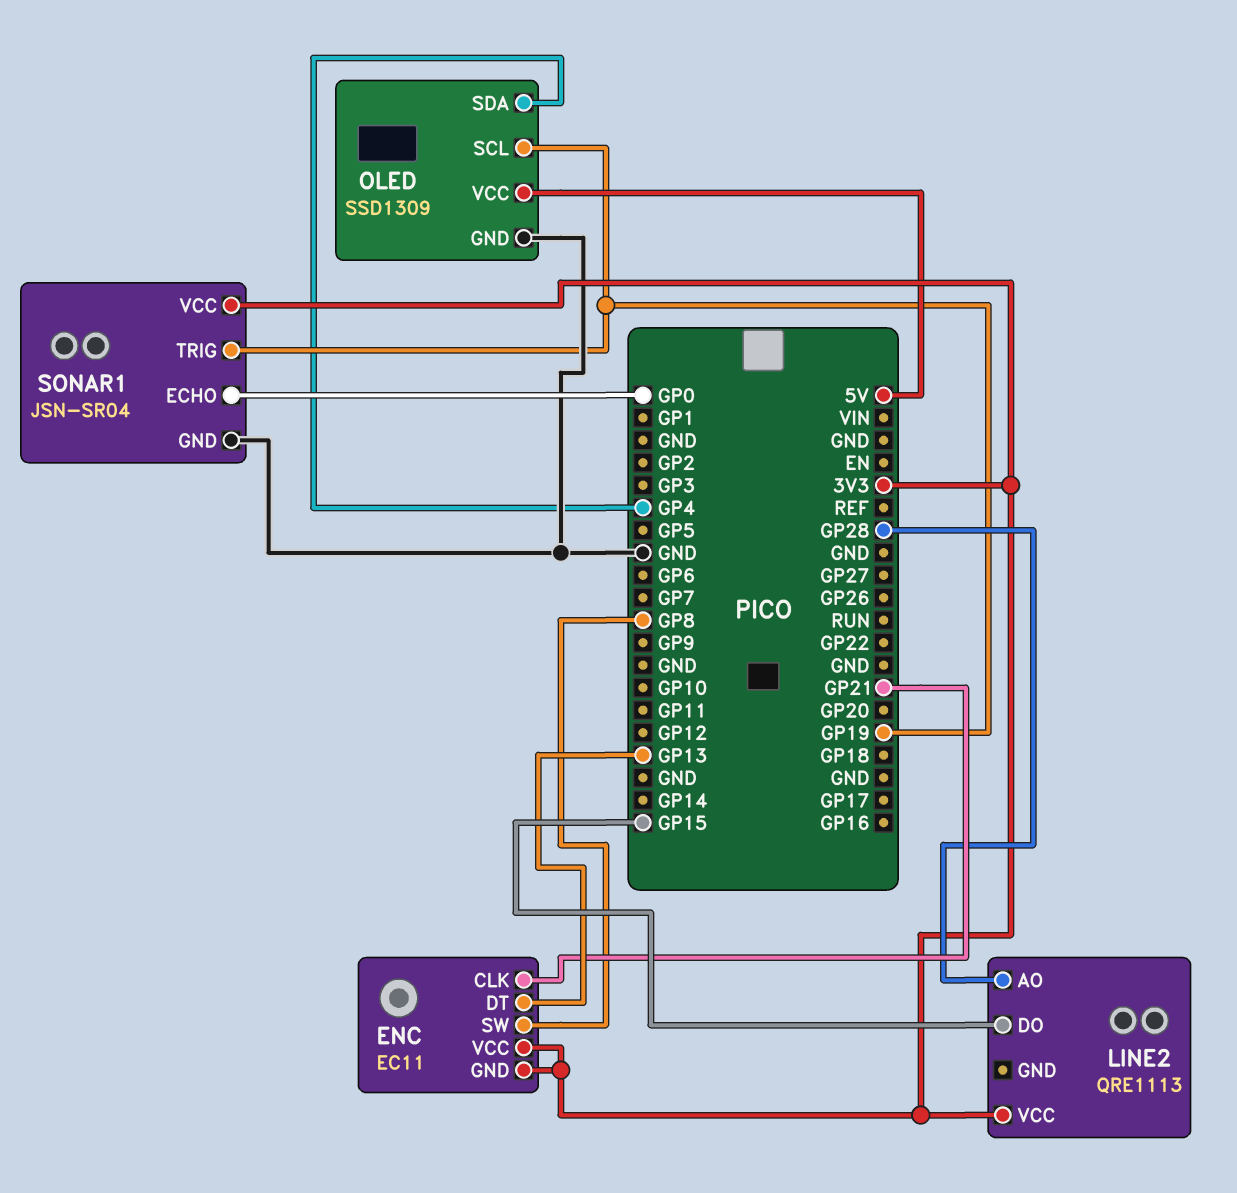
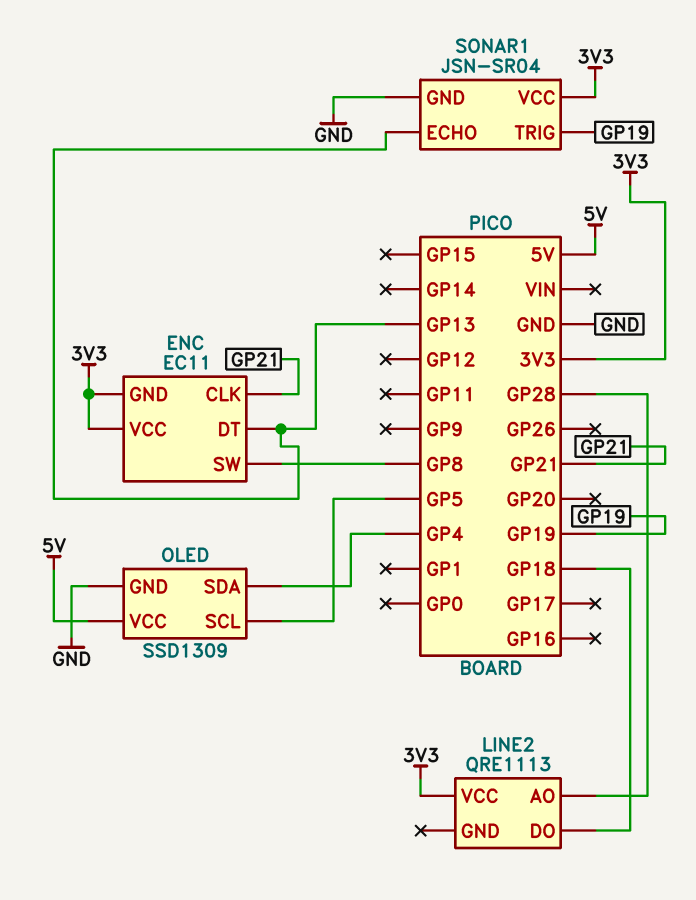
LINE2 pin DO: GP15 -> GP18
OLED pin SCL: GP19 -> GP5
SONAR1 pin ECHO: GP0 -> GP13

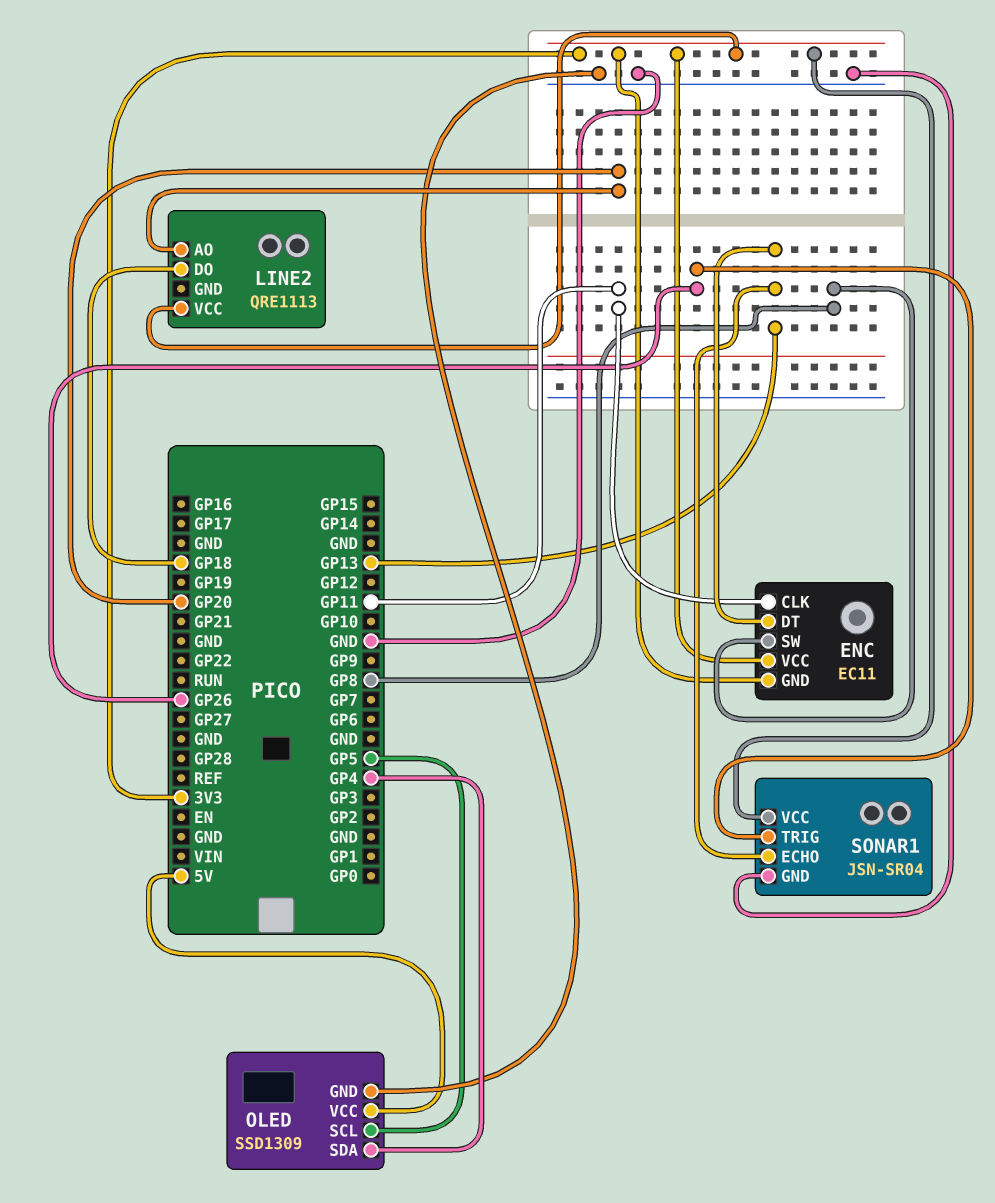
ENC pin CLK: GP21 -> GP11
LINE2 pin AO: GP28 -> GP20
SONAR1 pin TRIG: GP19 -> GP26

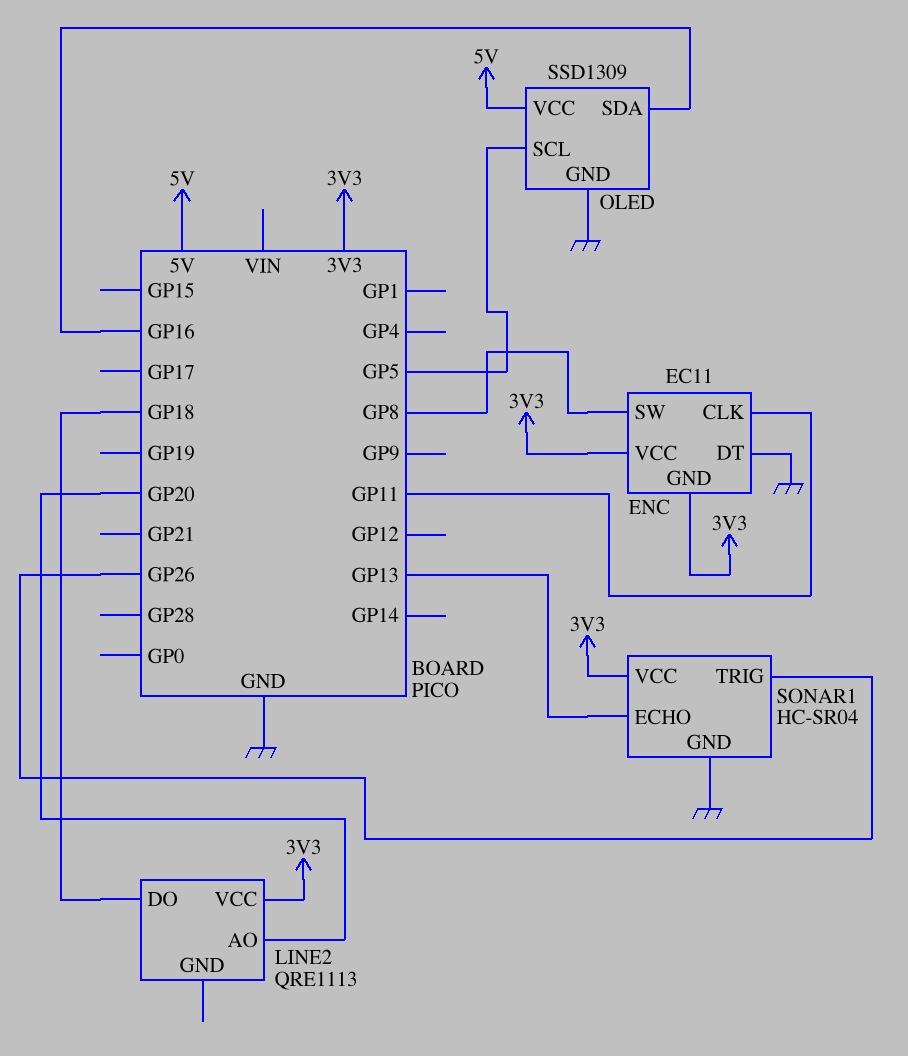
ENC pin DT: GP13 -> GND
OLED pin SDA: GP4 -> GP16
SONAR1: JSN-SR04 -> HC-SR04

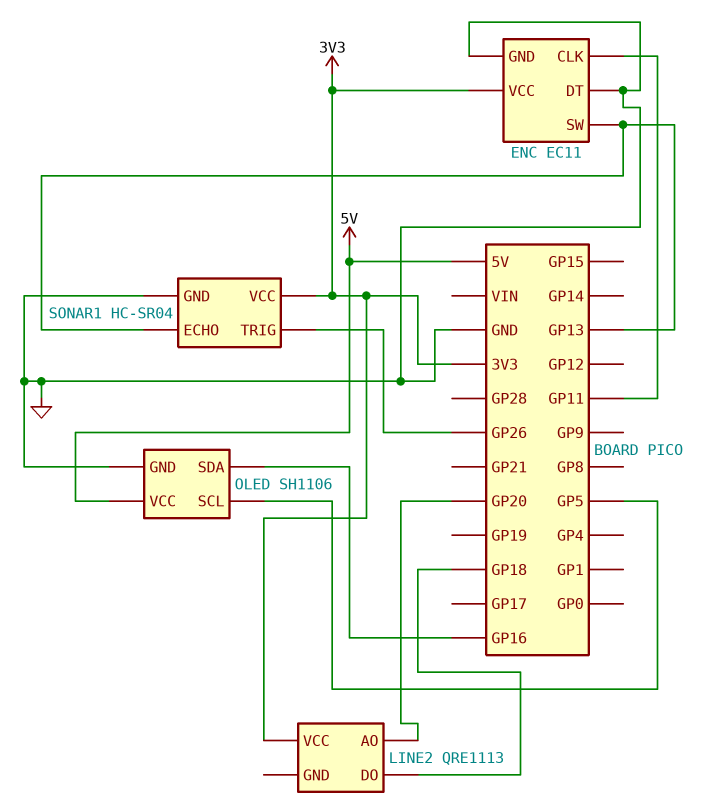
ENC pin GND: 3V3 -> GND
ENC pin SW: GP8 -> GP13
OLED: SSD1309 -> SH1106

